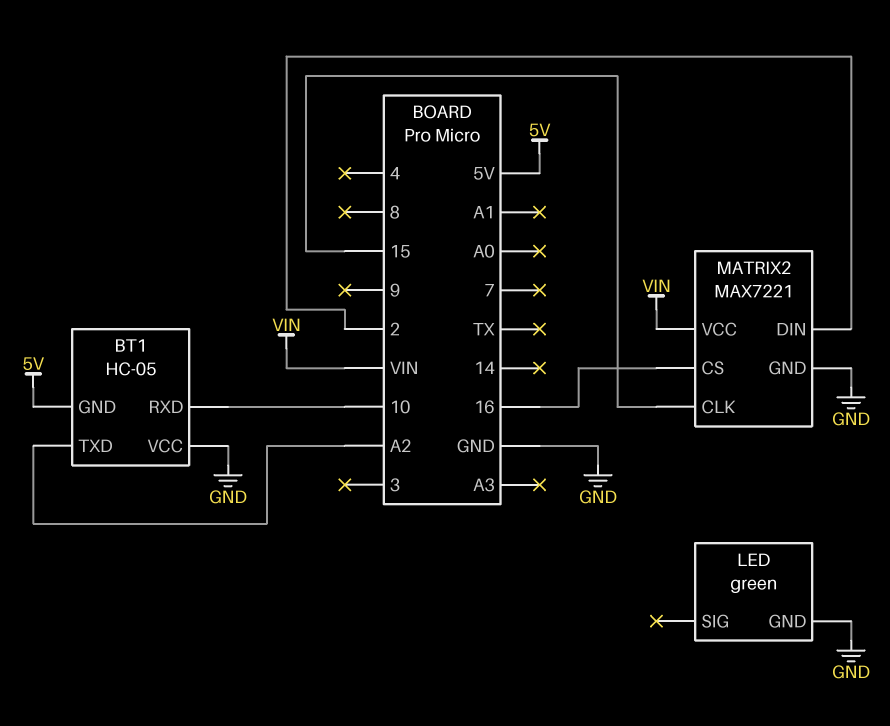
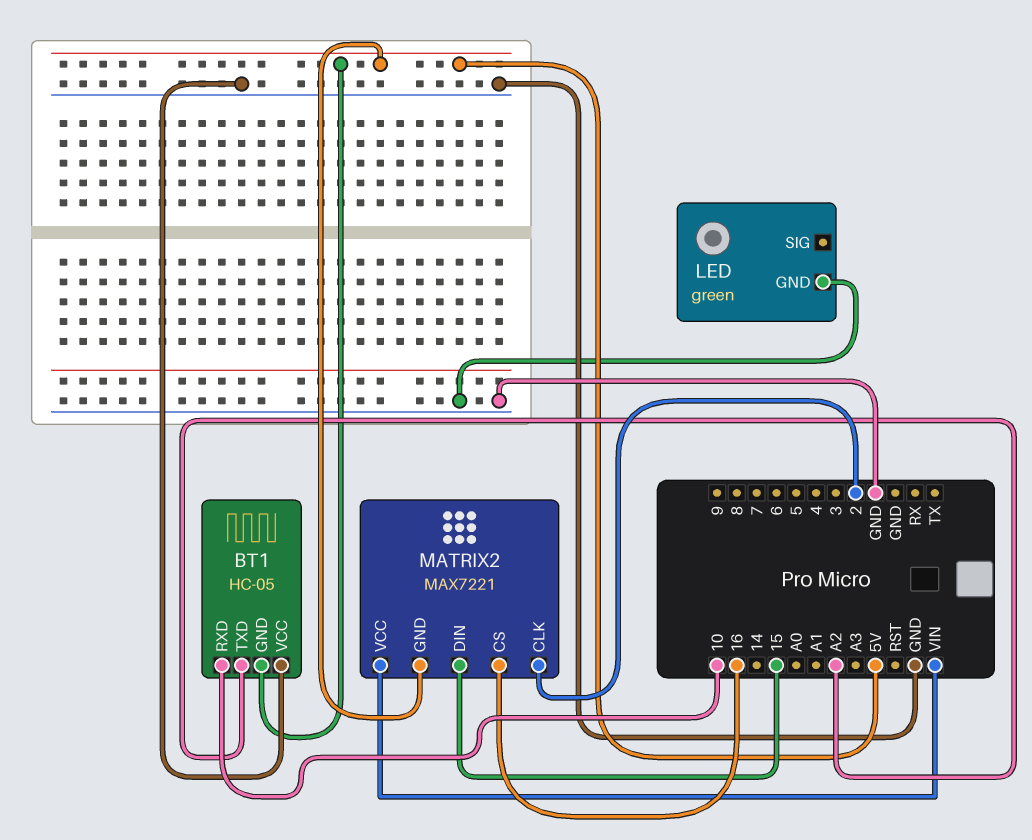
MATRIX2 pin CLK: 15 -> 2
MATRIX2 pin DIN: 2 -> 15
MATRIX2 pin GND: GND -> 5V

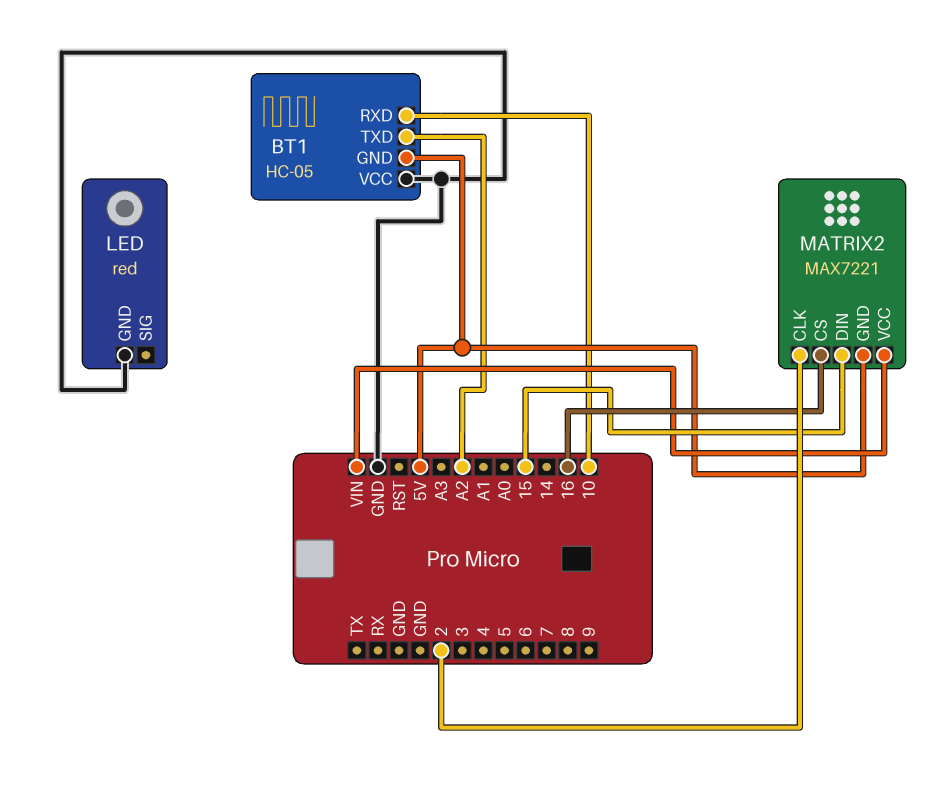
LED: green -> red

